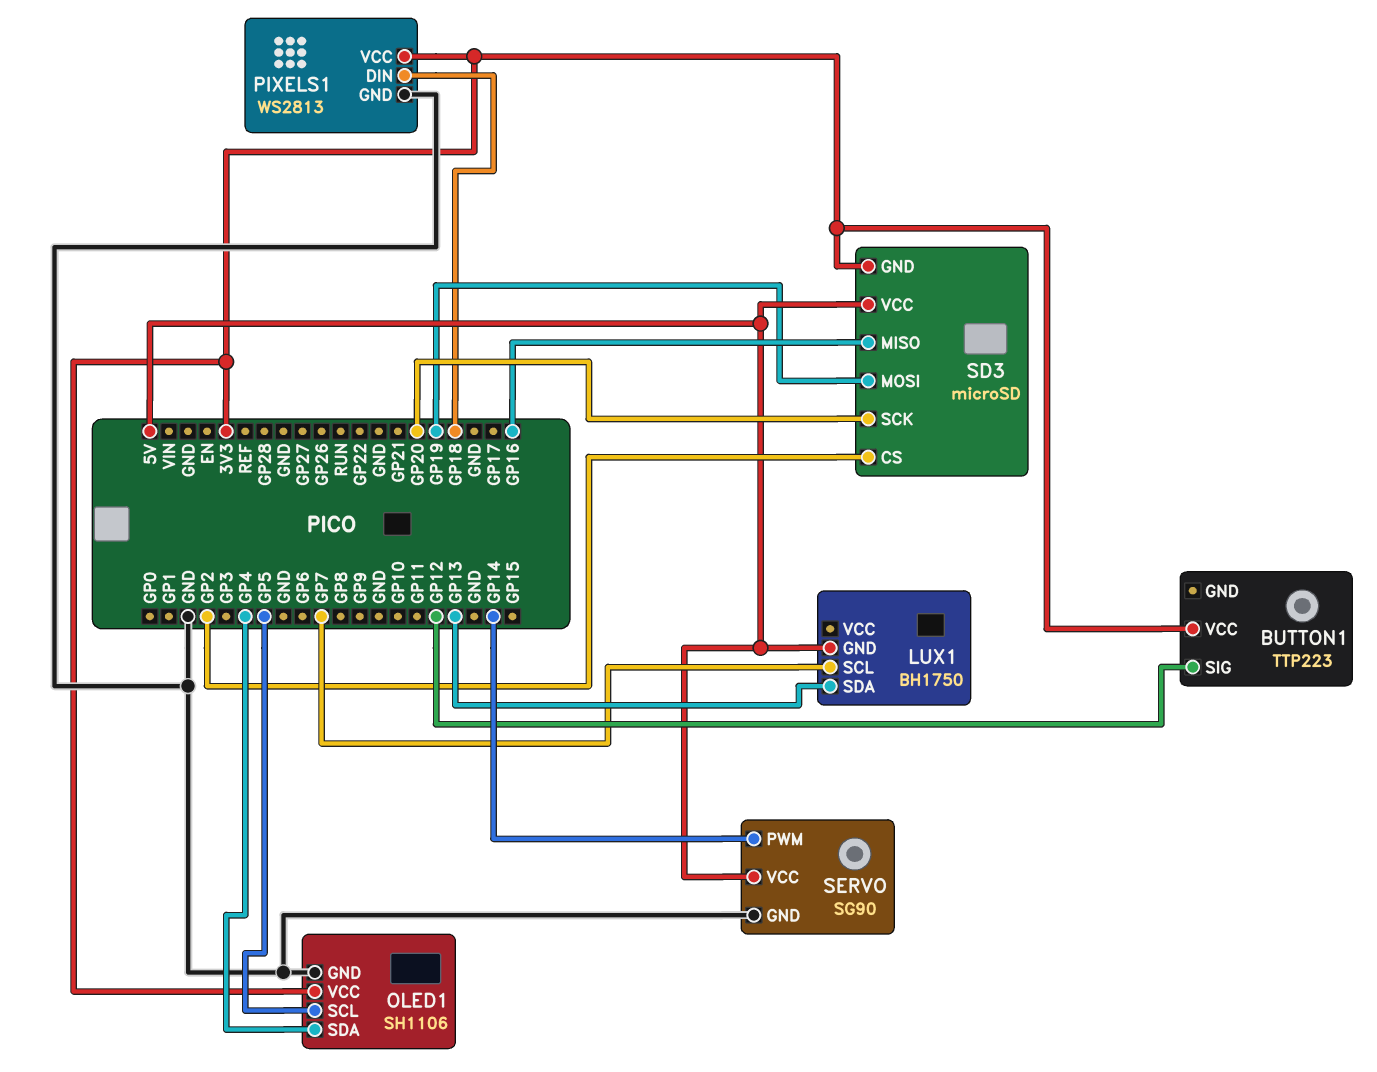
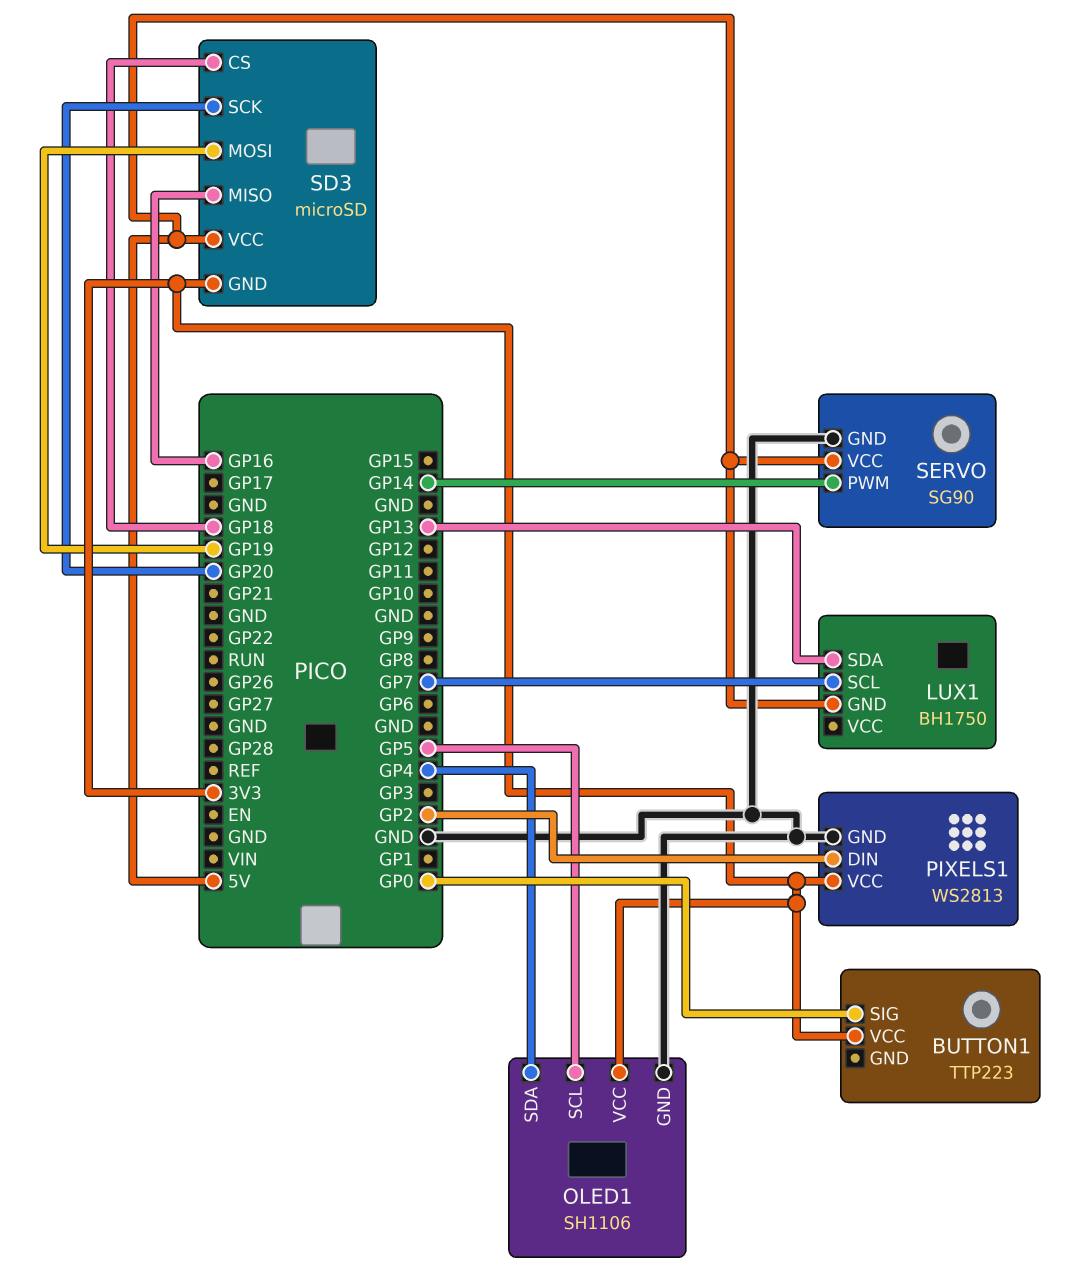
BUTTON1 pin SIG: GP12 -> GP0
PIXELS1 pin DIN: GP18 -> GP2
SD3 pin CS: GP2 -> GP18

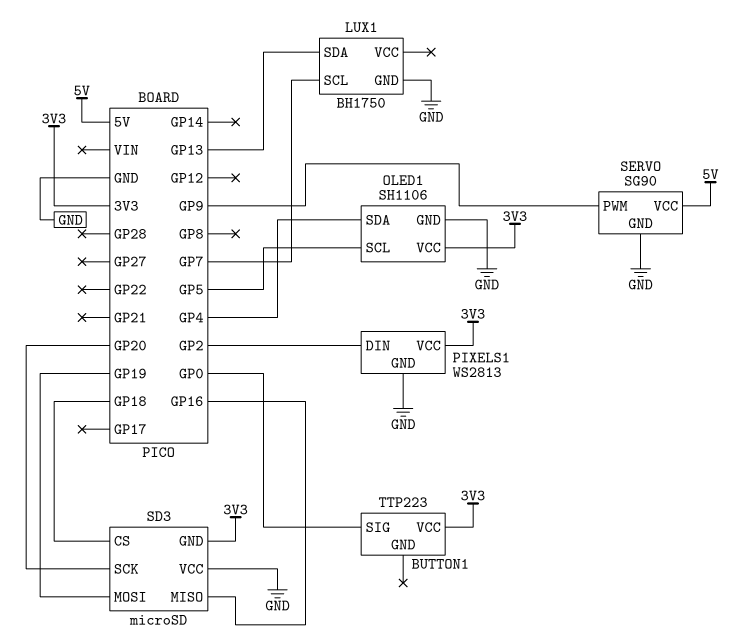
LUX1 pin GND: 5V -> GND
SD3 pin VCC: 5V -> GND
SERVO pin PWM: GP14 -> GP9

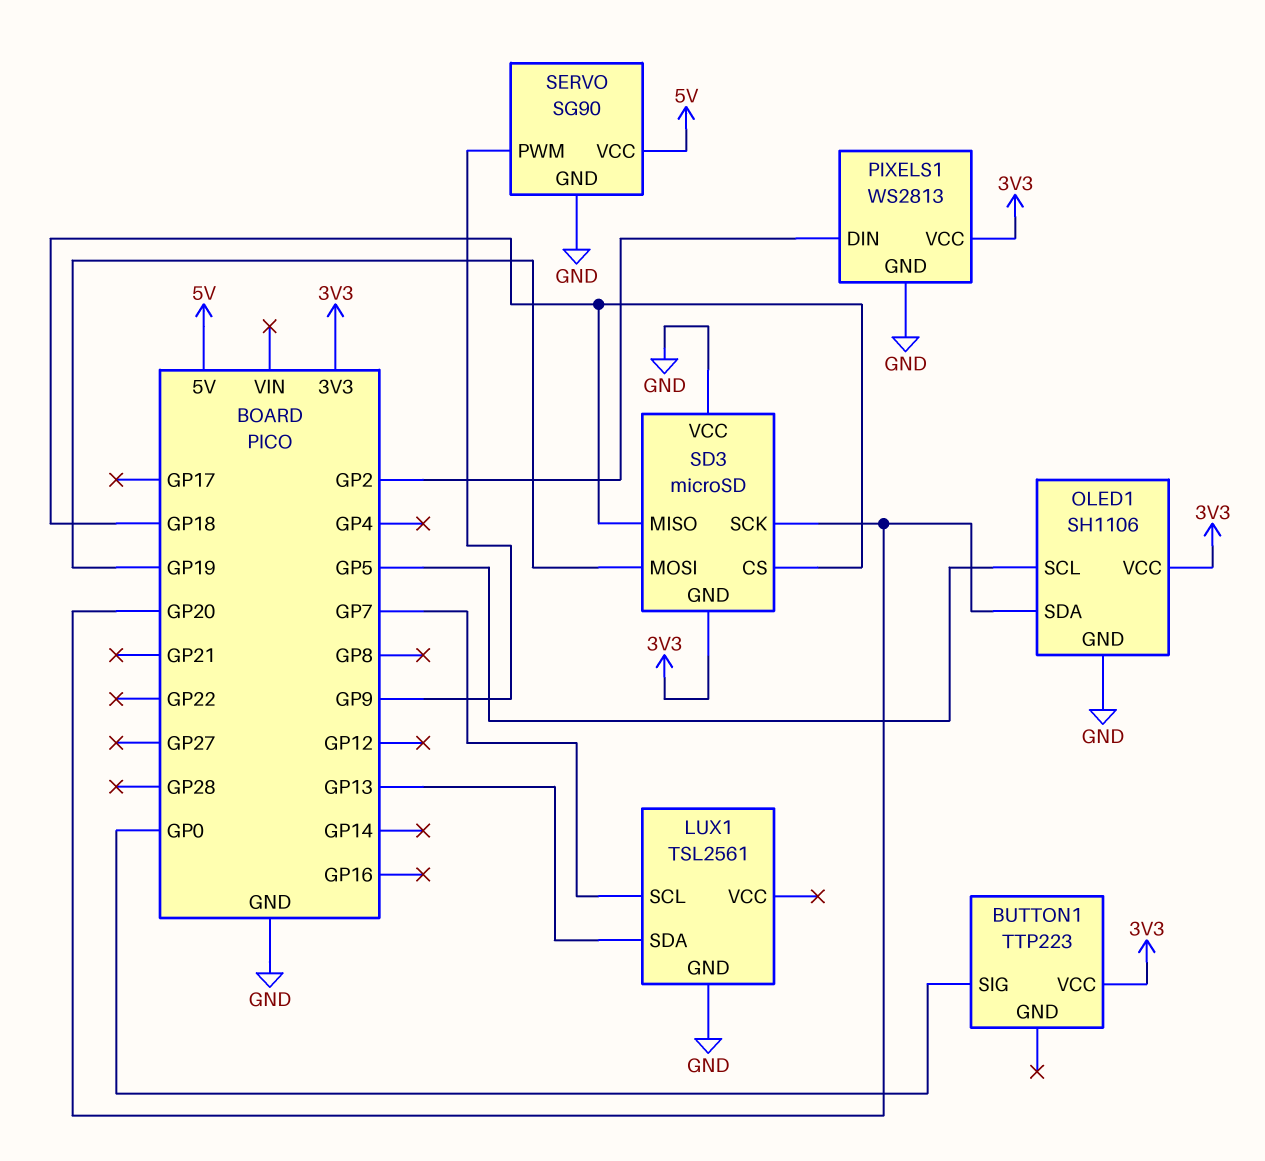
LUX1: BH1750 -> TSL2561
OLED1 pin SDA: GP4 -> GP20
SD3 pin MISO: GP16 -> GP18

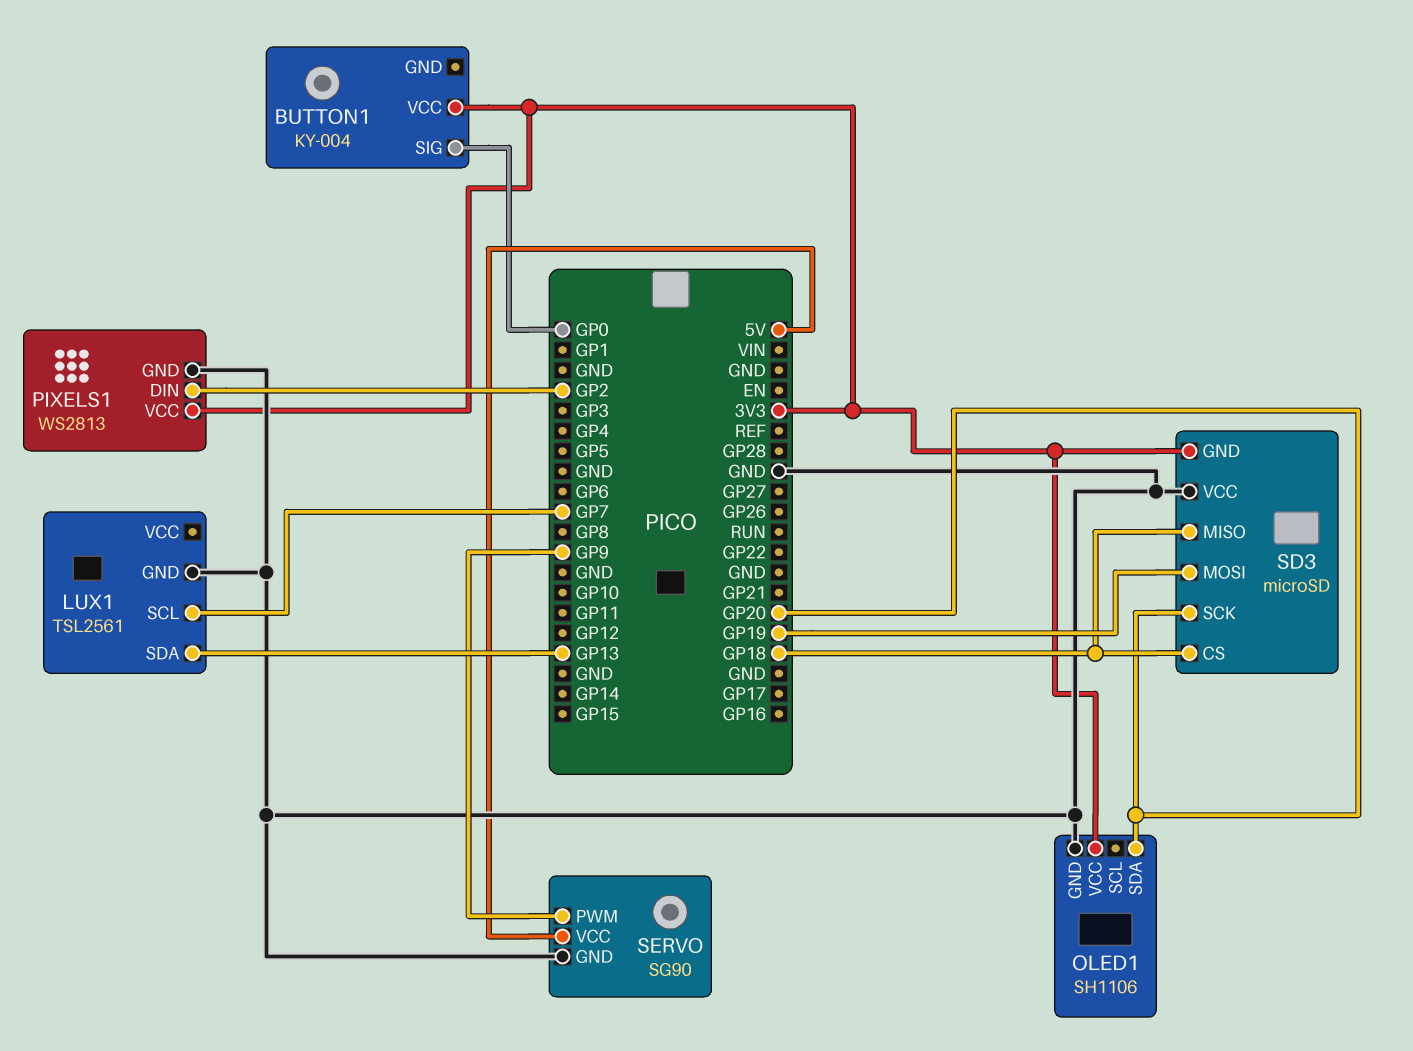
BUTTON1: TTP223 -> KY-004
OLED1 pin SCL: GP5 -> none

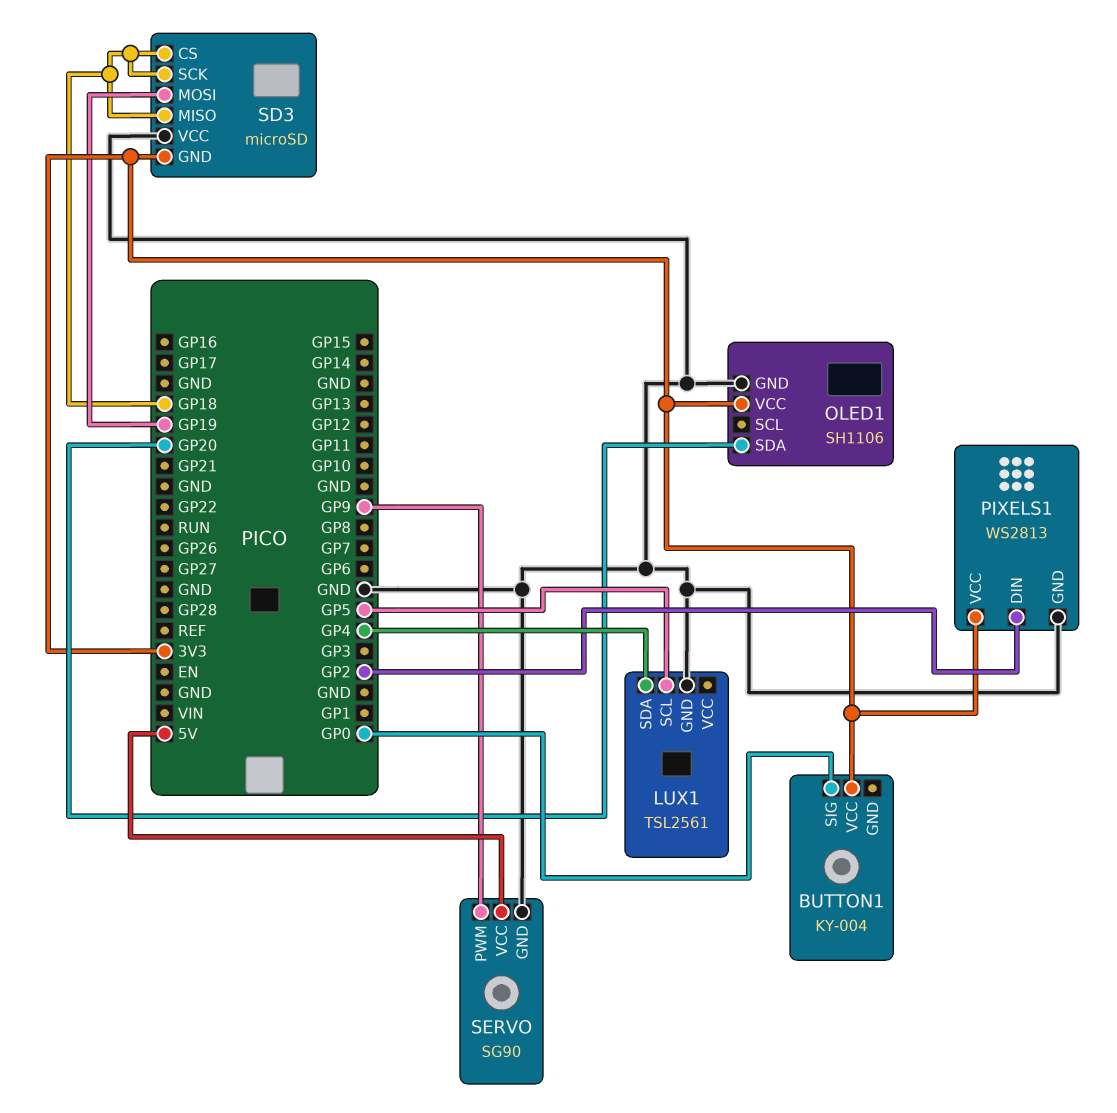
LUX1 pin SCL: GP7 -> GP5
LUX1 pin SDA: GP13 -> GP4
SD3 pin SCK: GP20 -> GP18

